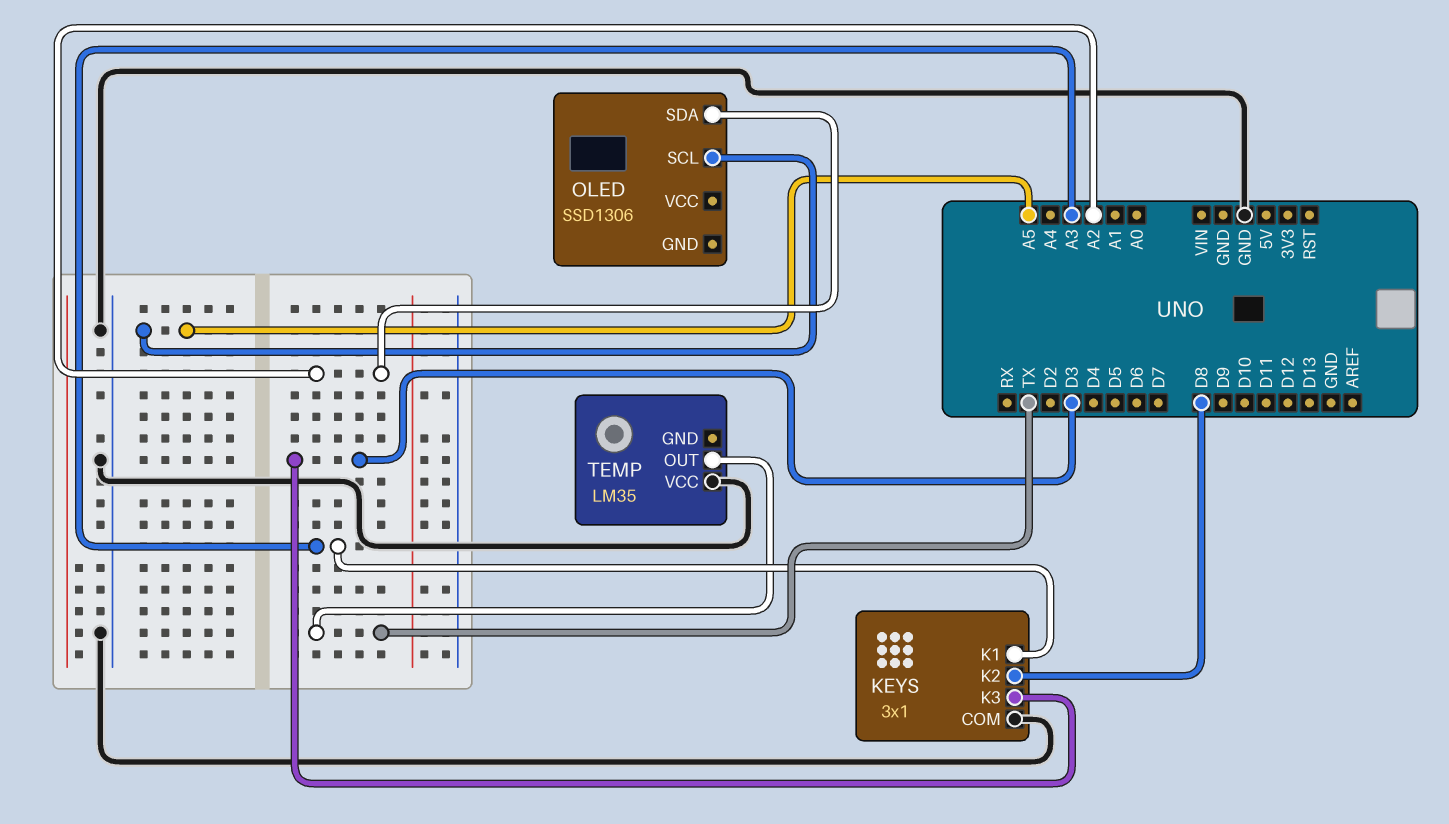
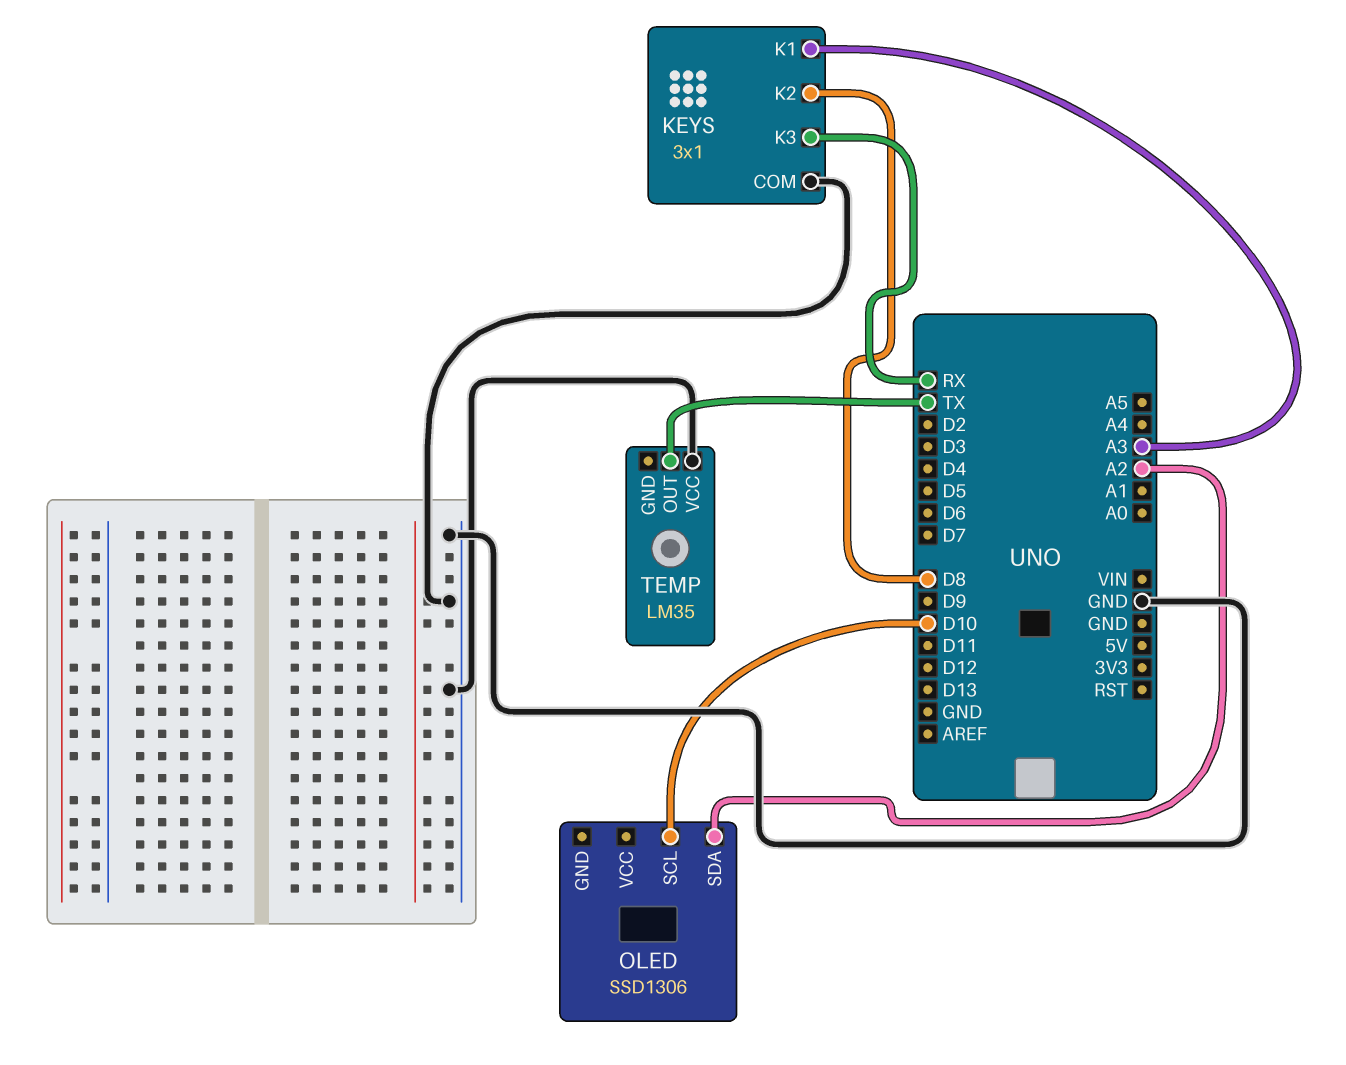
KEYS pin K3: D3 -> RX
OLED pin SCL: A5 -> D10

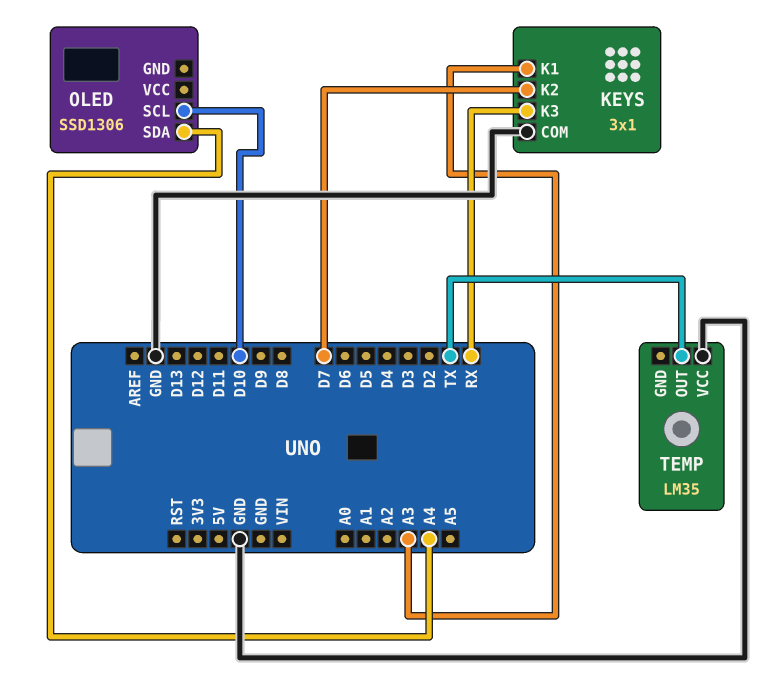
KEYS pin K2: D8 -> D7
OLED pin SDA: A2 -> A4

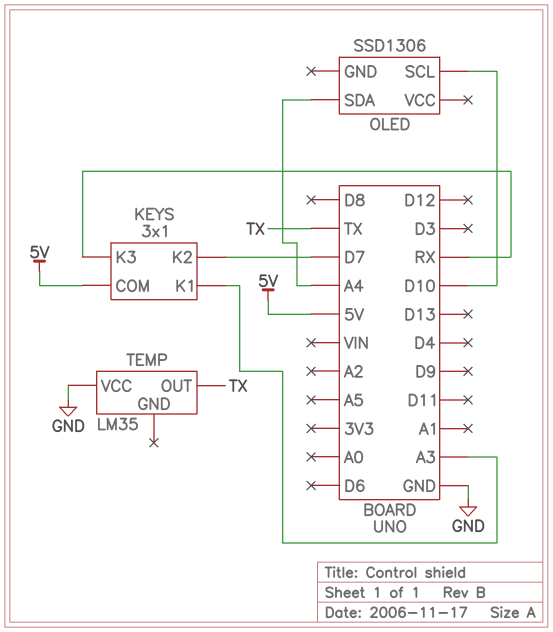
KEYS pin COM: GND -> 5V

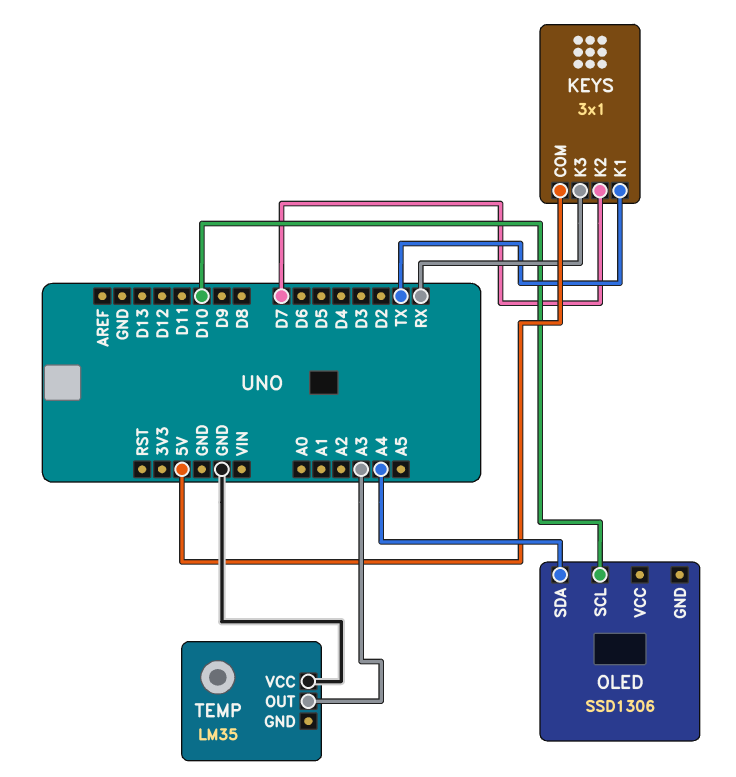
KEYS pin K1: A3 -> TX
TEMP pin OUT: TX -> A3

